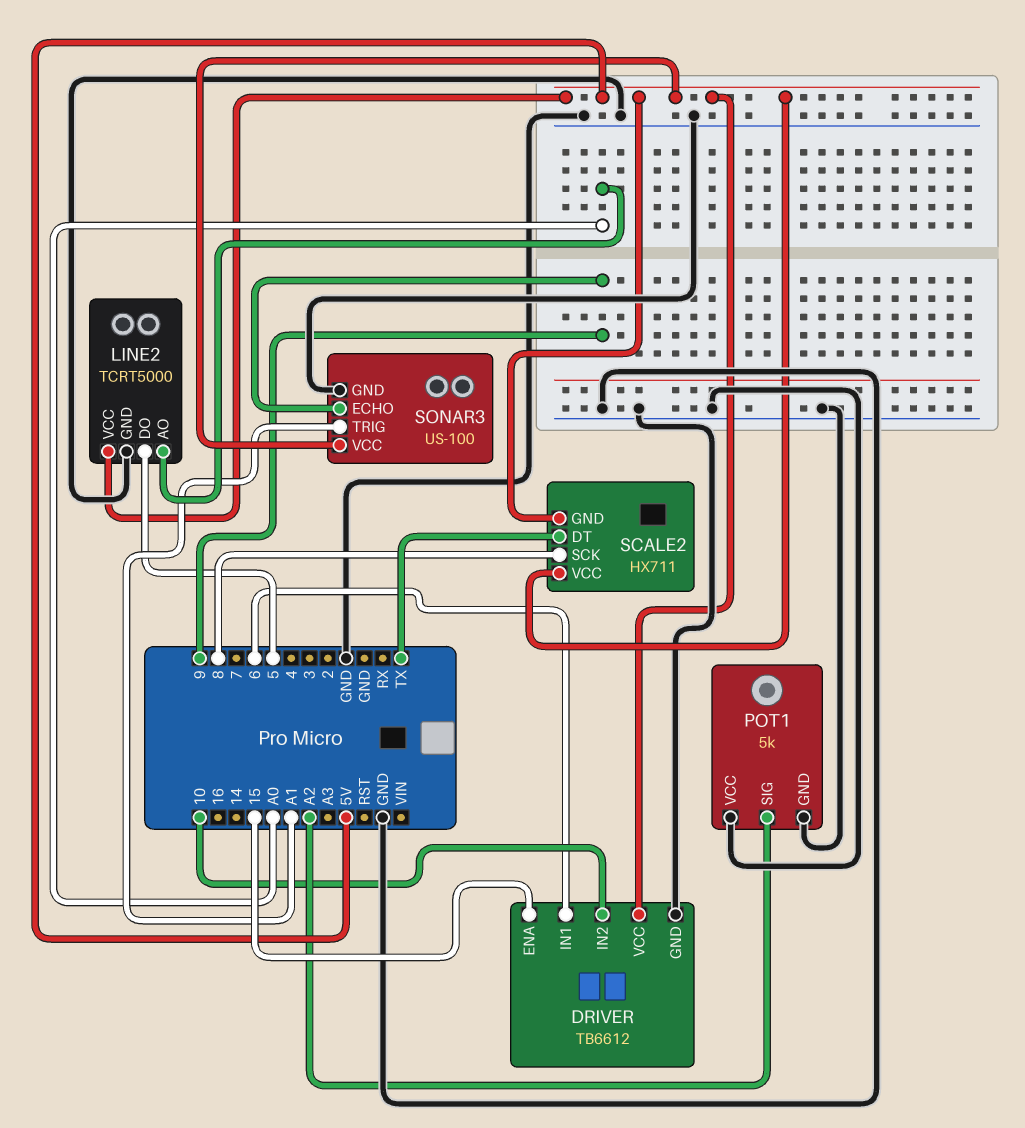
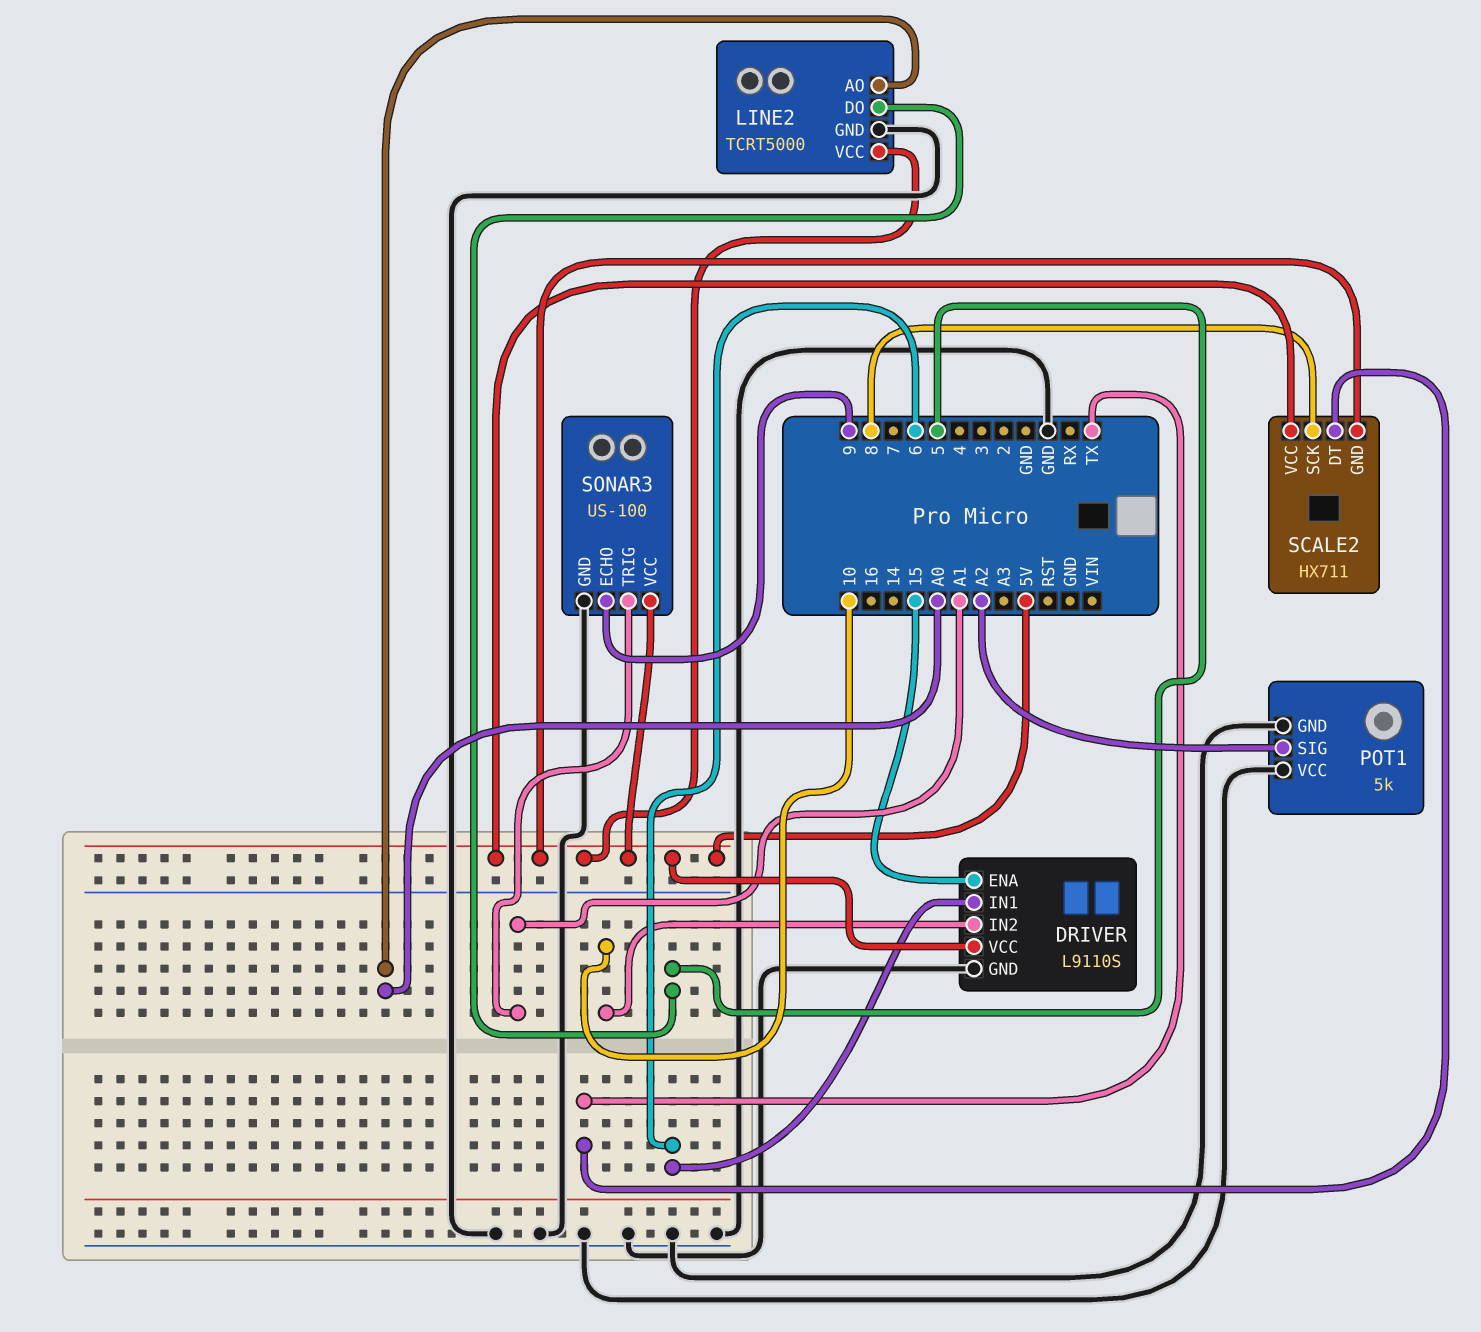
DRIVER: TB6612 -> L9110S

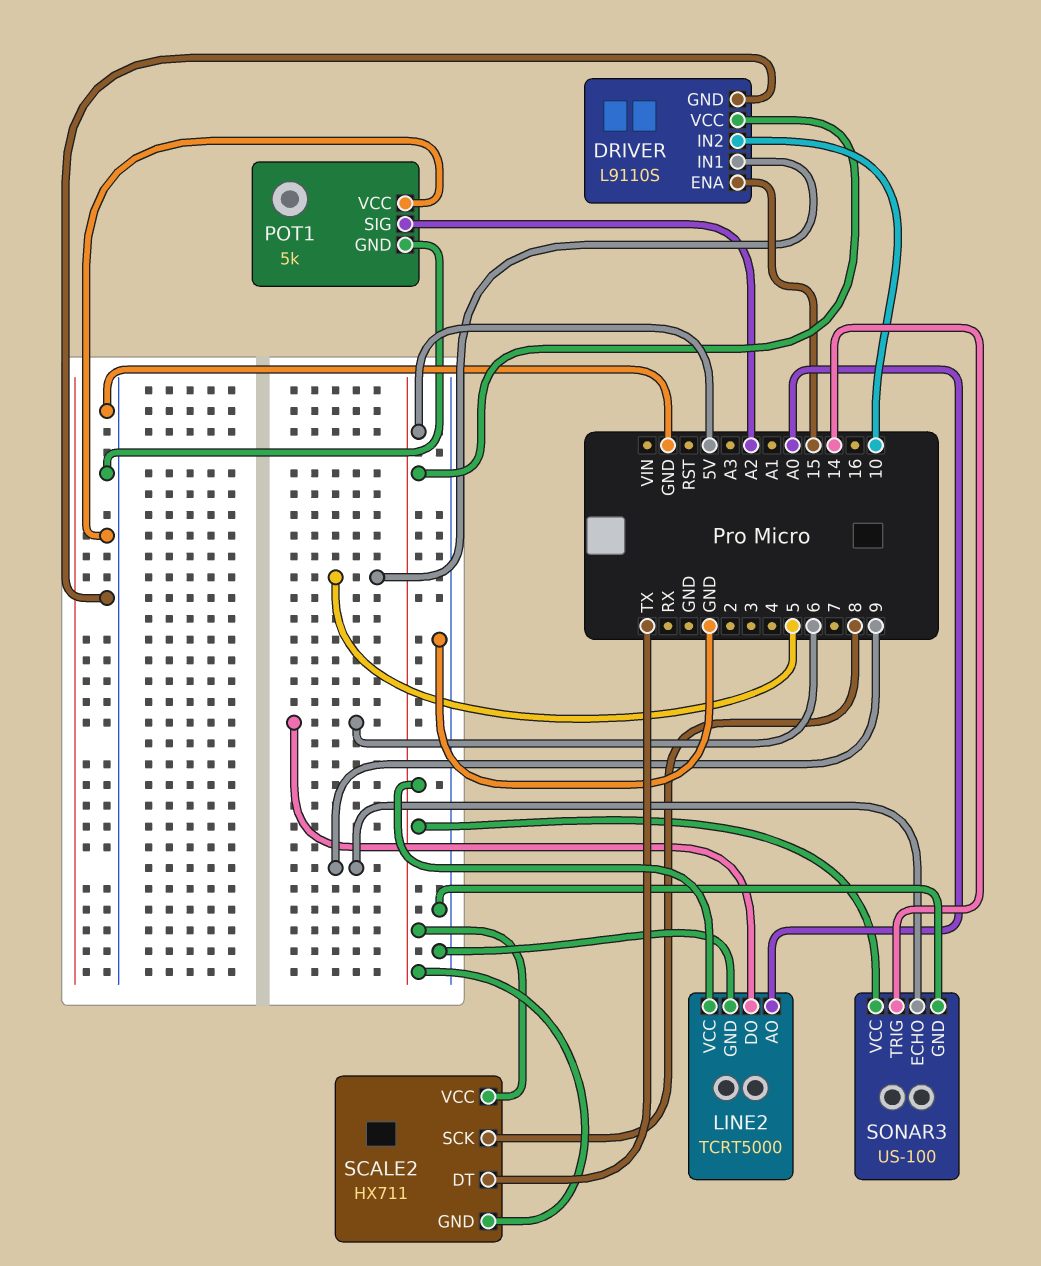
DRIVER pin IN1: 6 -> 5
LINE2 pin DO: 5 -> 6
SONAR3 pin TRIG: A1 -> 14

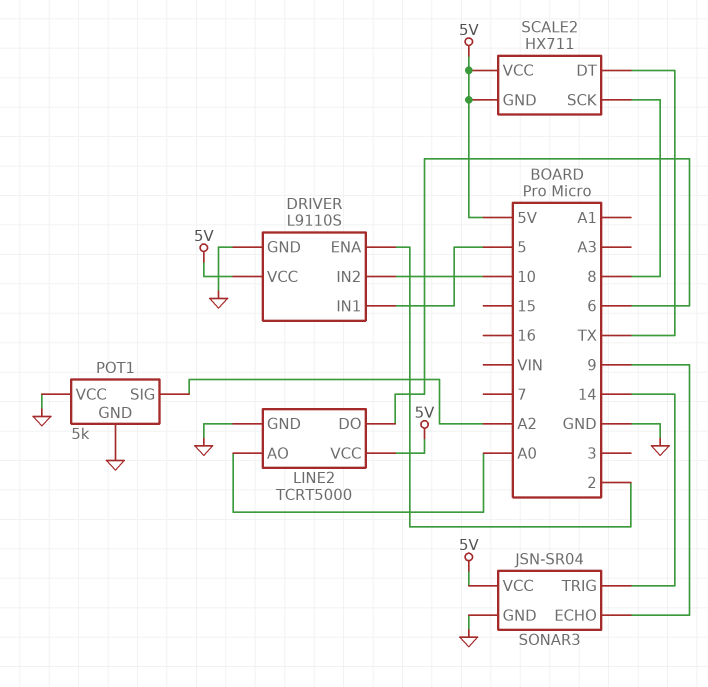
DRIVER pin ENA: 15 -> 2
SONAR3: US-100 -> JSN-SR04

